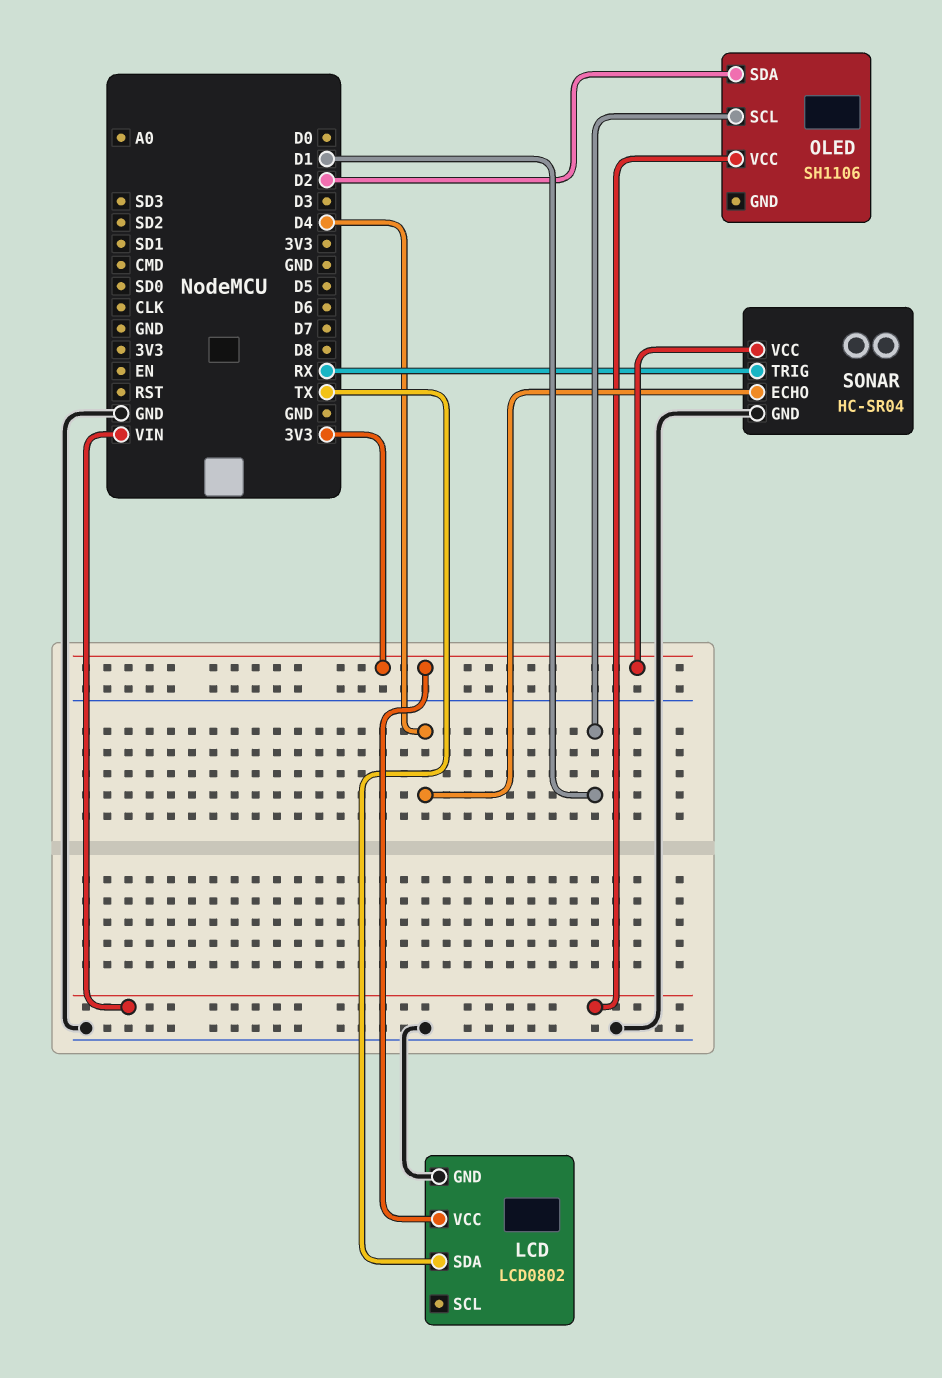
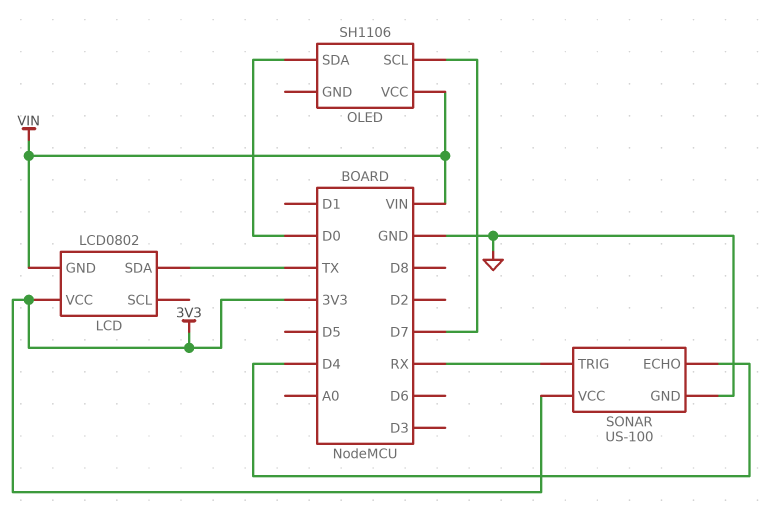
LCD pin GND: GND -> VIN
OLED pin SCL: D1 -> D7
OLED pin SDA: D2 -> D0
SONAR: HC-SR04 -> US-100

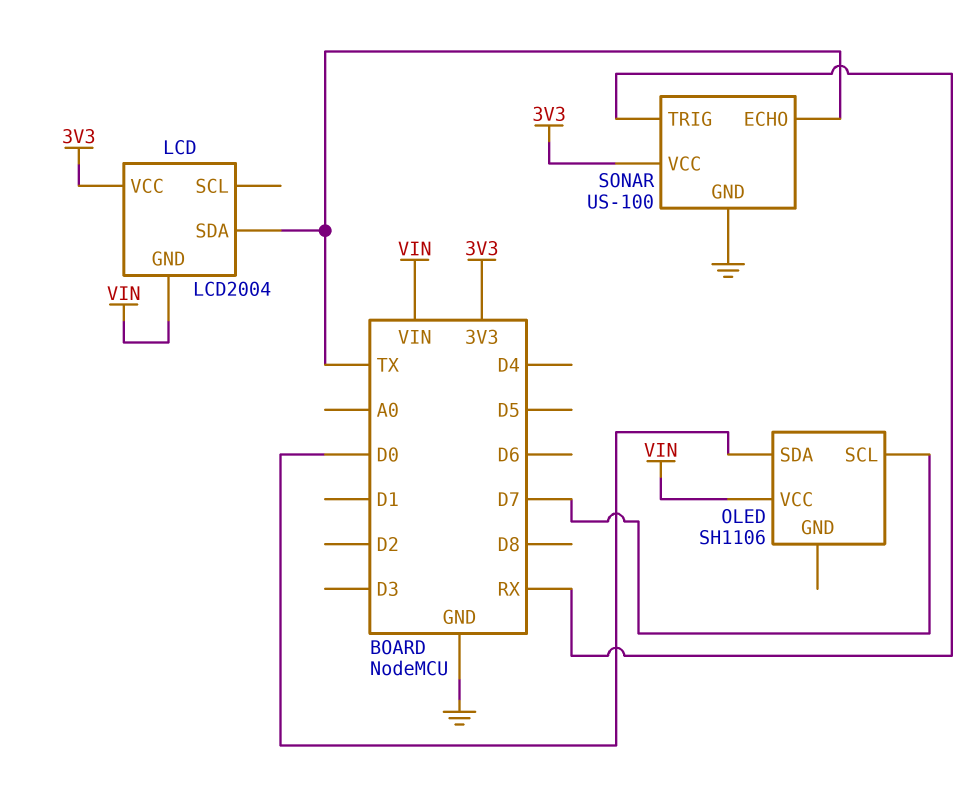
LCD: LCD0802 -> LCD2004
SONAR pin ECHO: D4 -> TX

